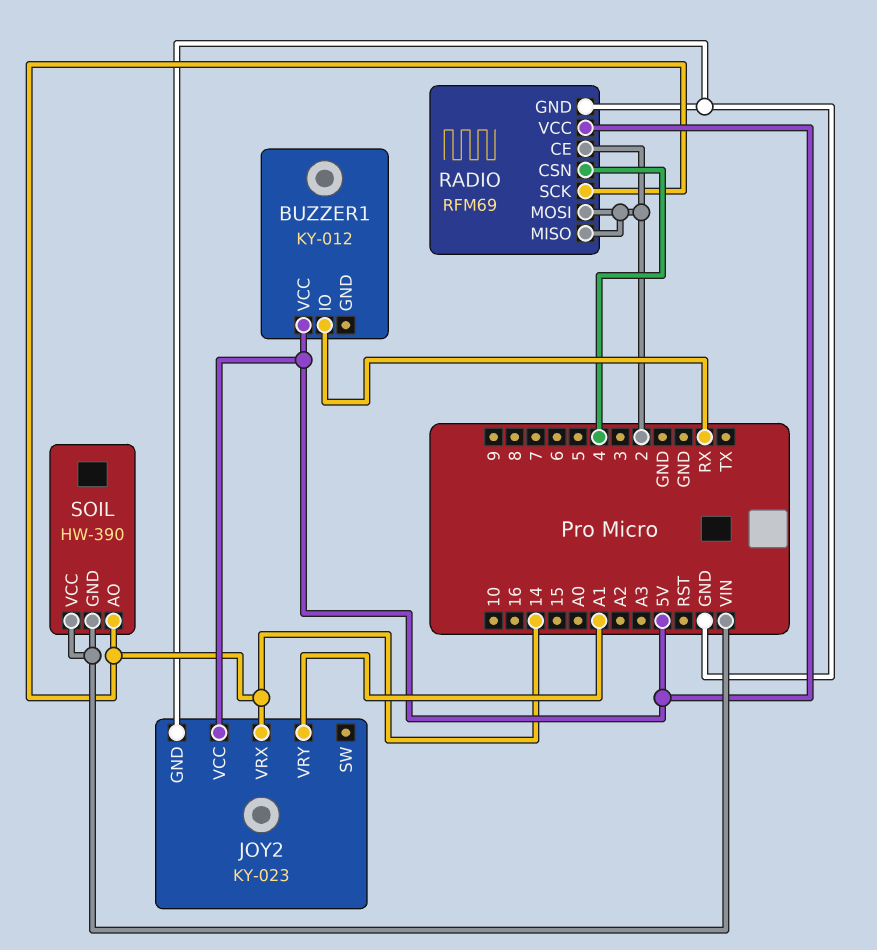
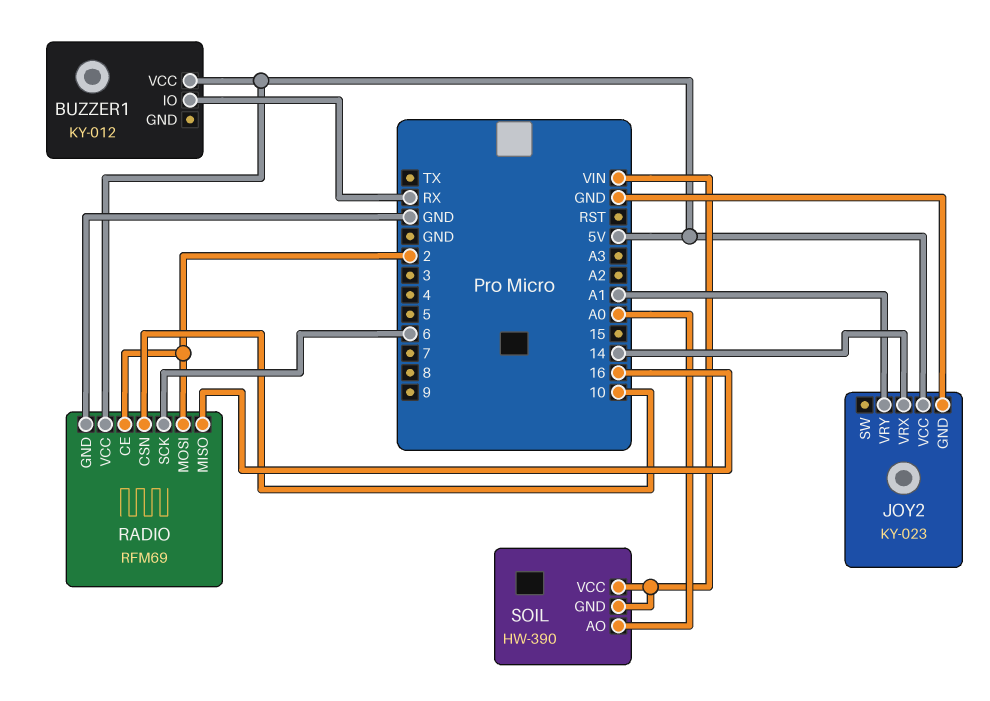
RADIO pin CSN: 4 -> 10
RADIO pin MISO: 2 -> 16
RADIO pin SCK: 14 -> 6
SOIL pin AO: 14 -> A0

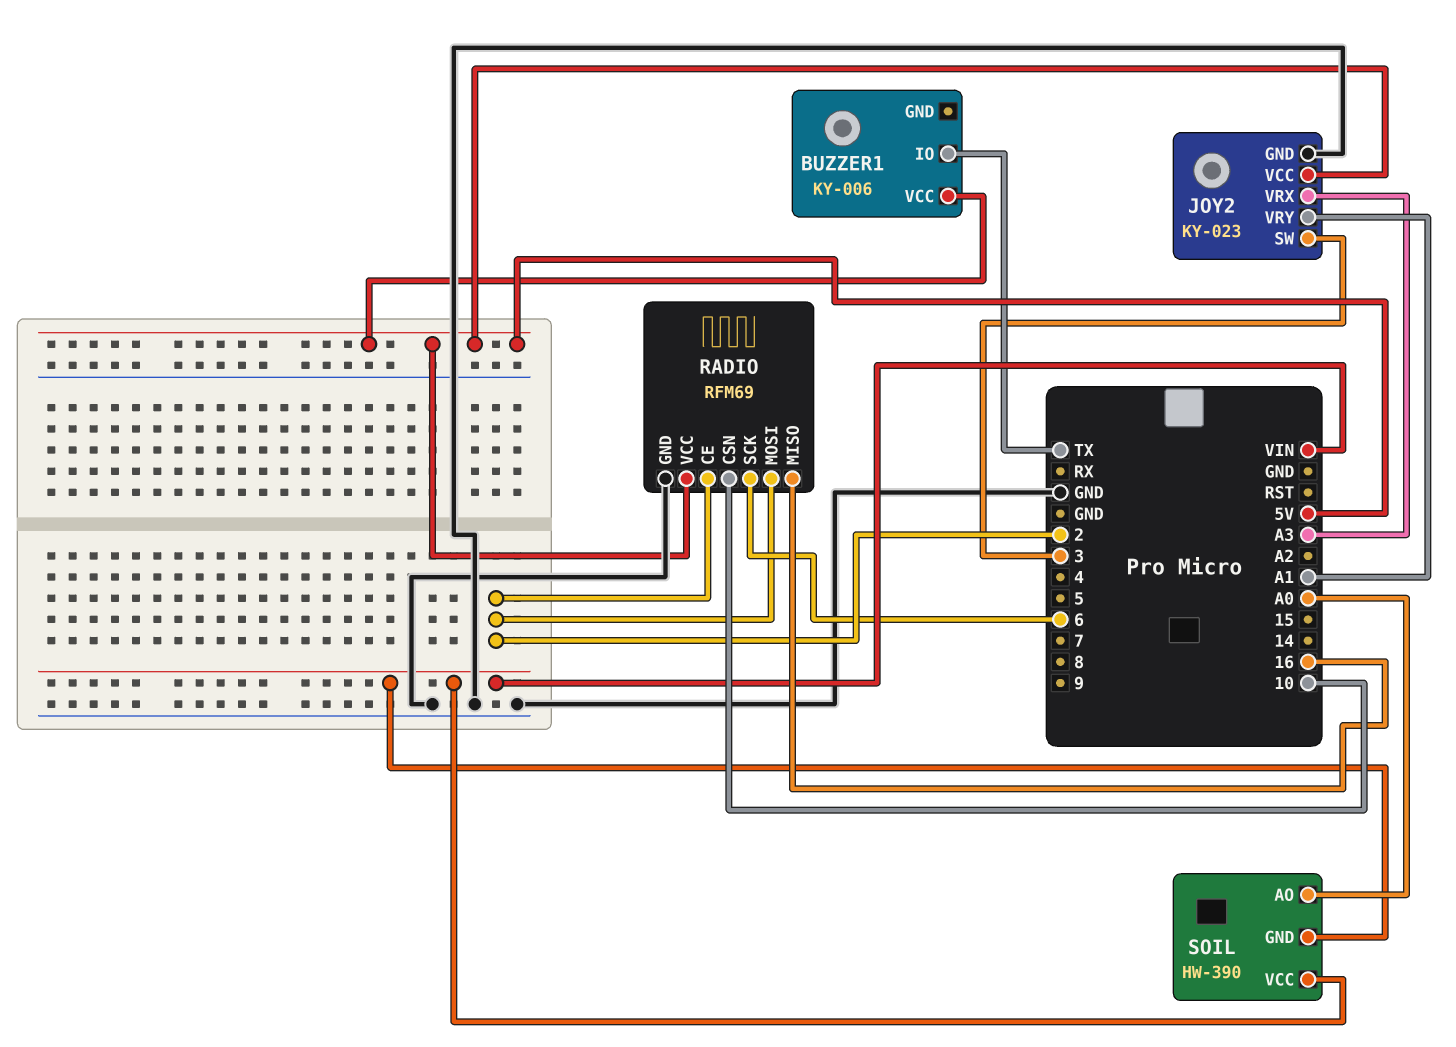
BUZZER1: KY-012 -> KY-006
BUZZER1 pin IO: RX -> TX
JOY2 pin SW: none -> 3
JOY2 pin VRX: 14 -> A3

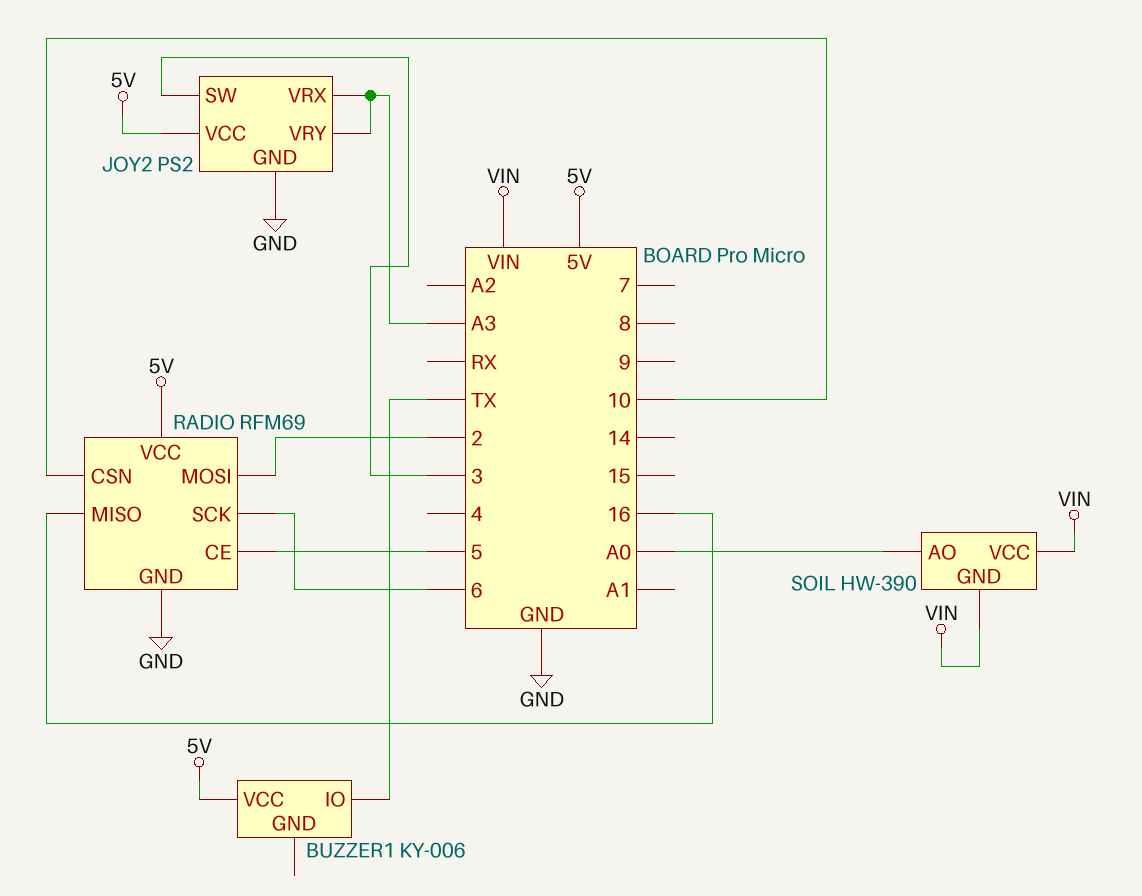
JOY2: KY-023 -> PS2
JOY2 pin VRY: A1 -> A3
RADIO pin CE: 2 -> 5

